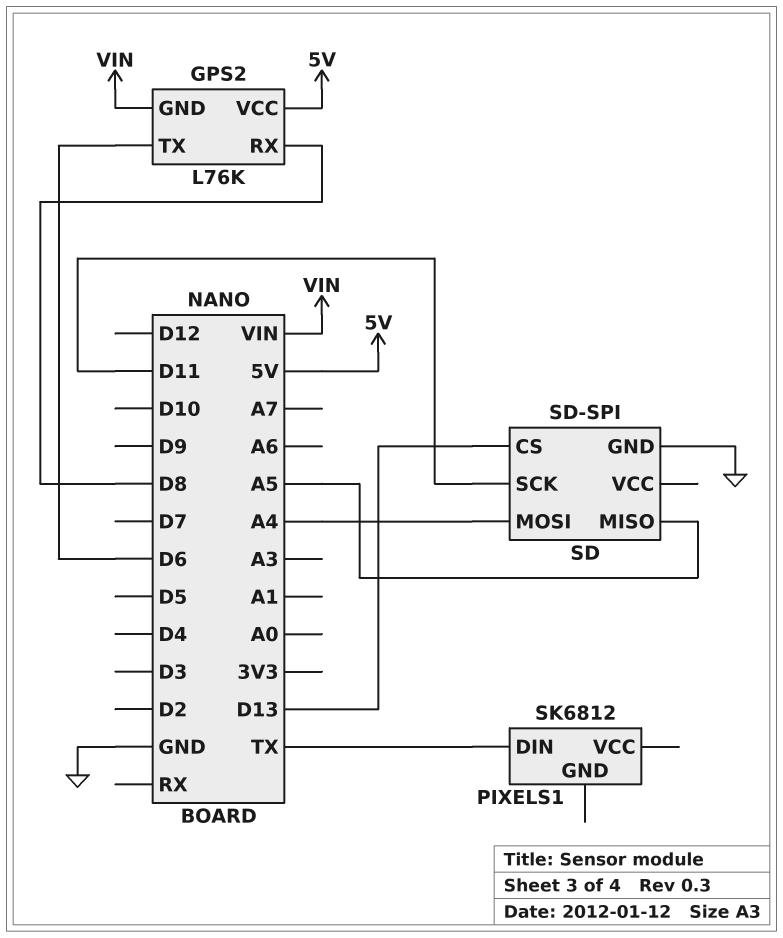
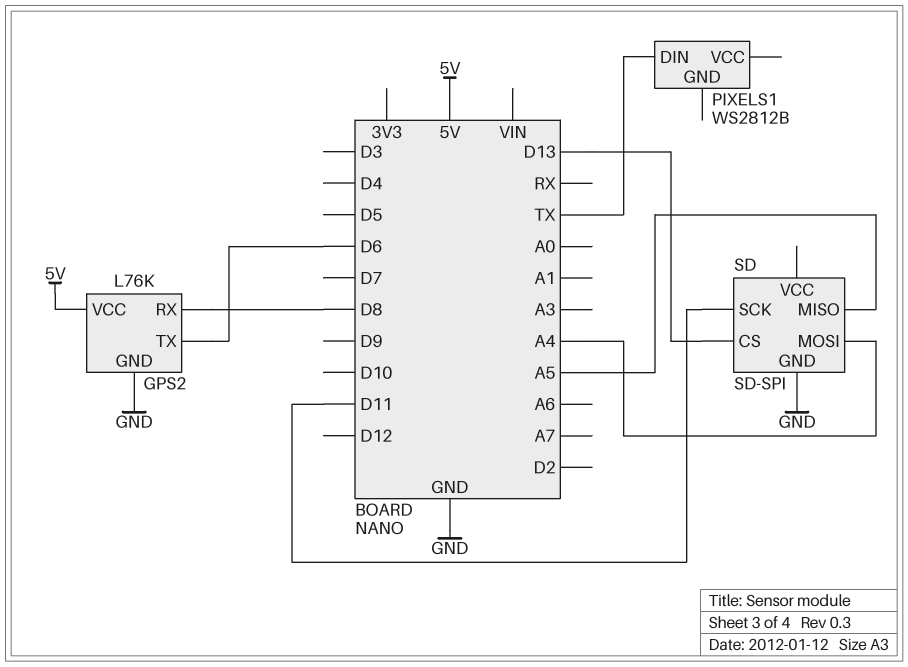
GPS2 pin GND: VIN -> GND
PIXELS1: SK6812 -> WS2812B

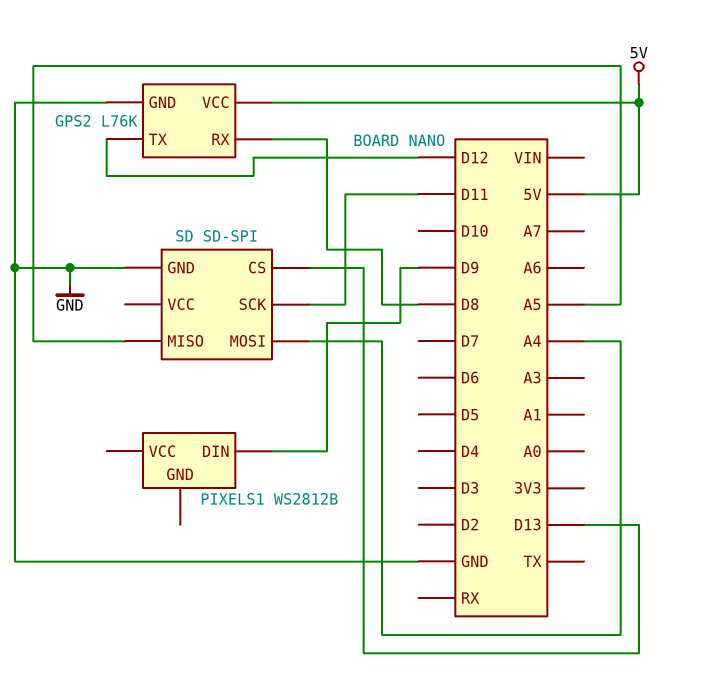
GPS2 pin TX: D6 -> D12
PIXELS1 pin DIN: TX -> D9

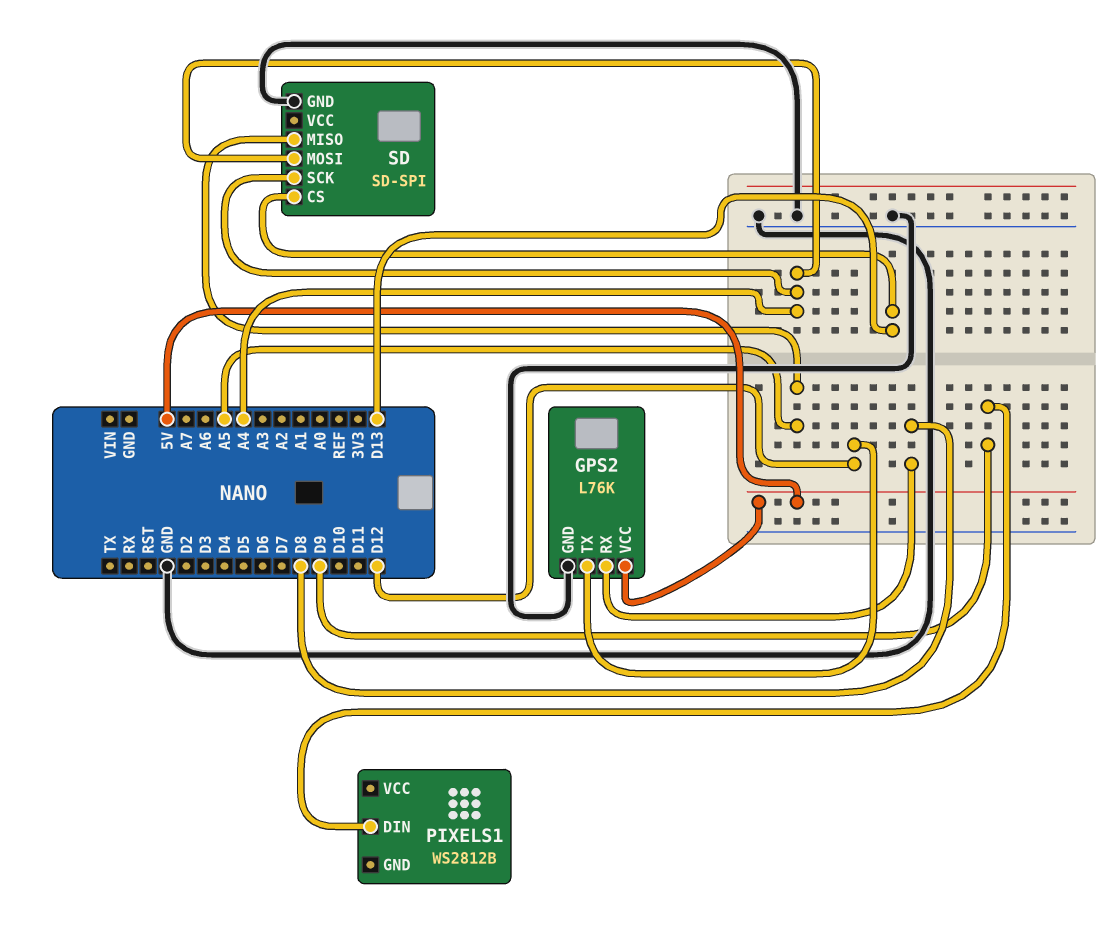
SD pin SCK: D11 -> A4

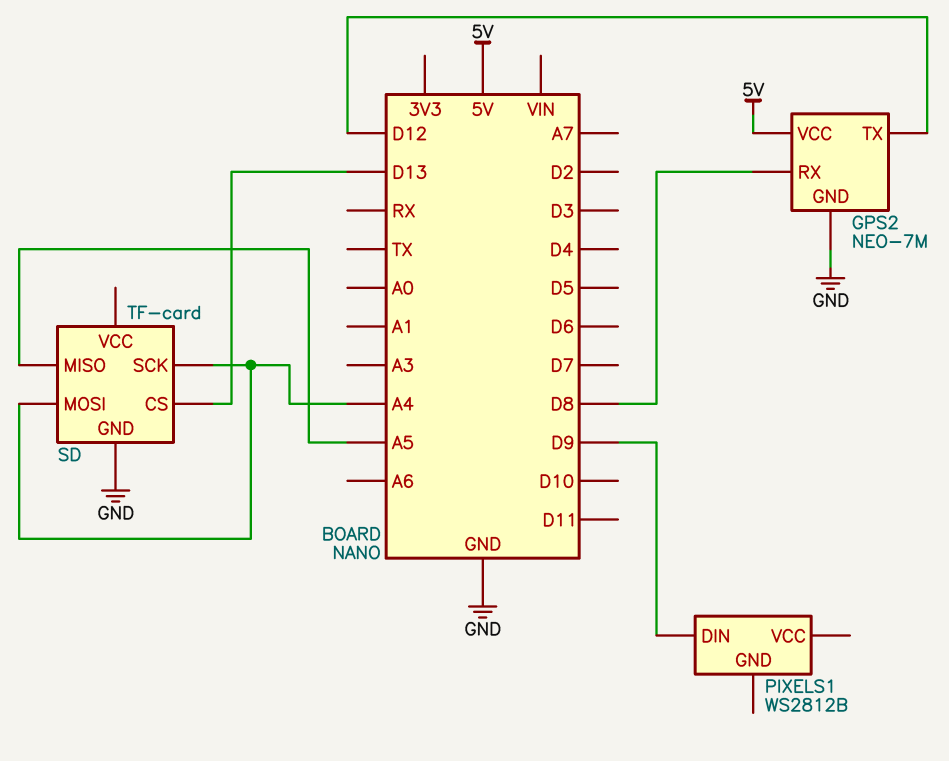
GPS2: L76K -> NEO-7M
SD: SD-SPI -> TF-card

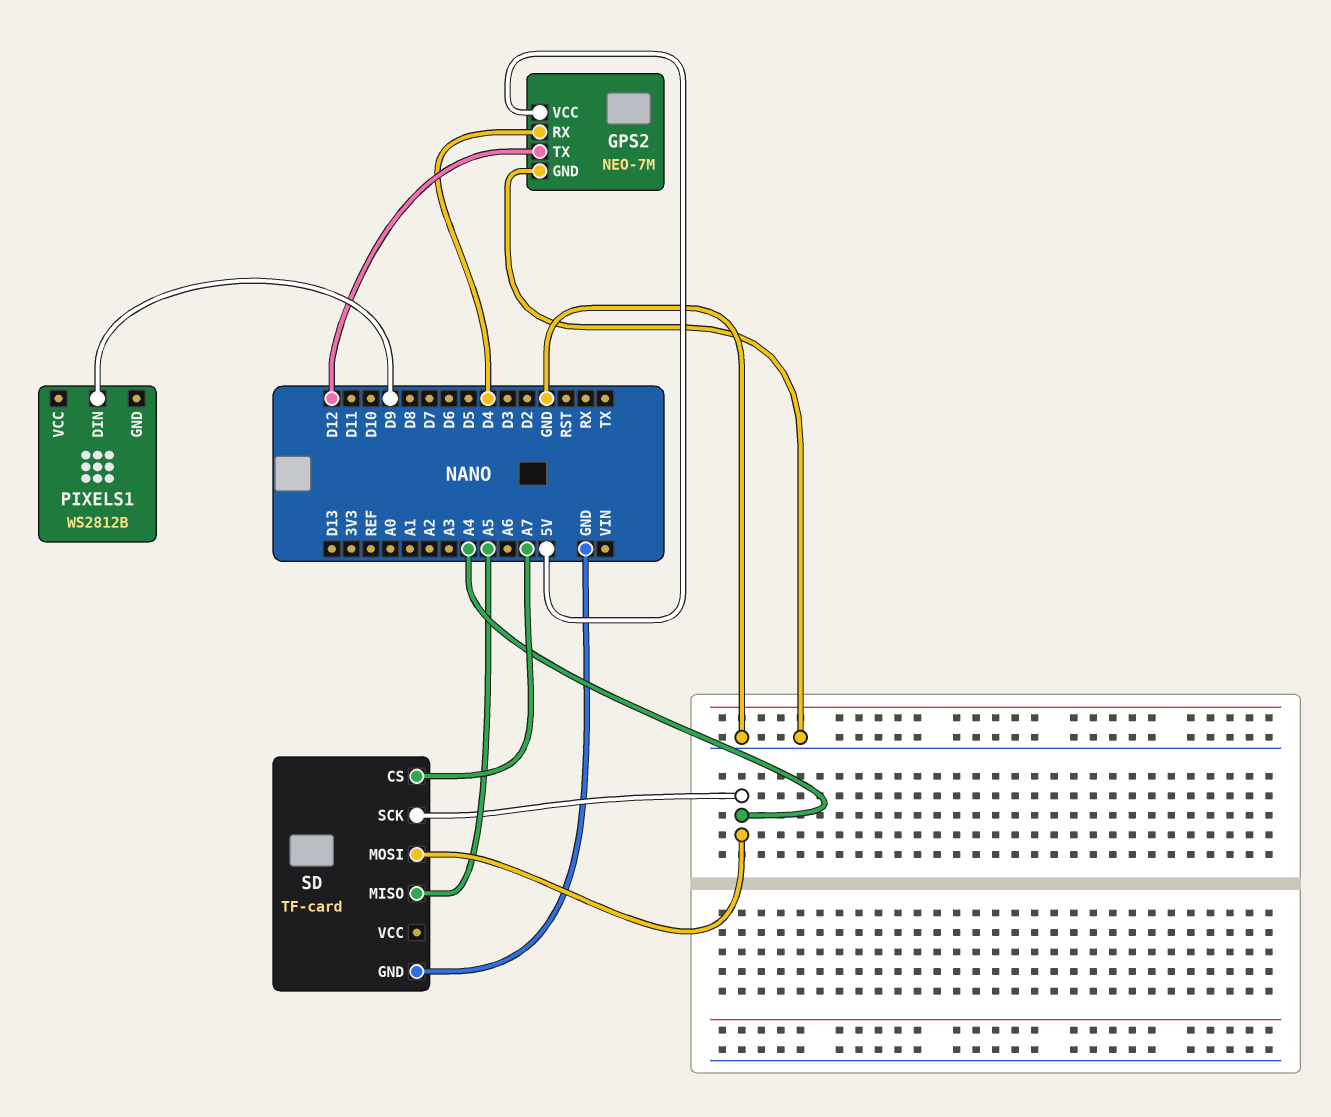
GPS2 pin RX: D8 -> D4
SD pin CS: D13 -> A7

